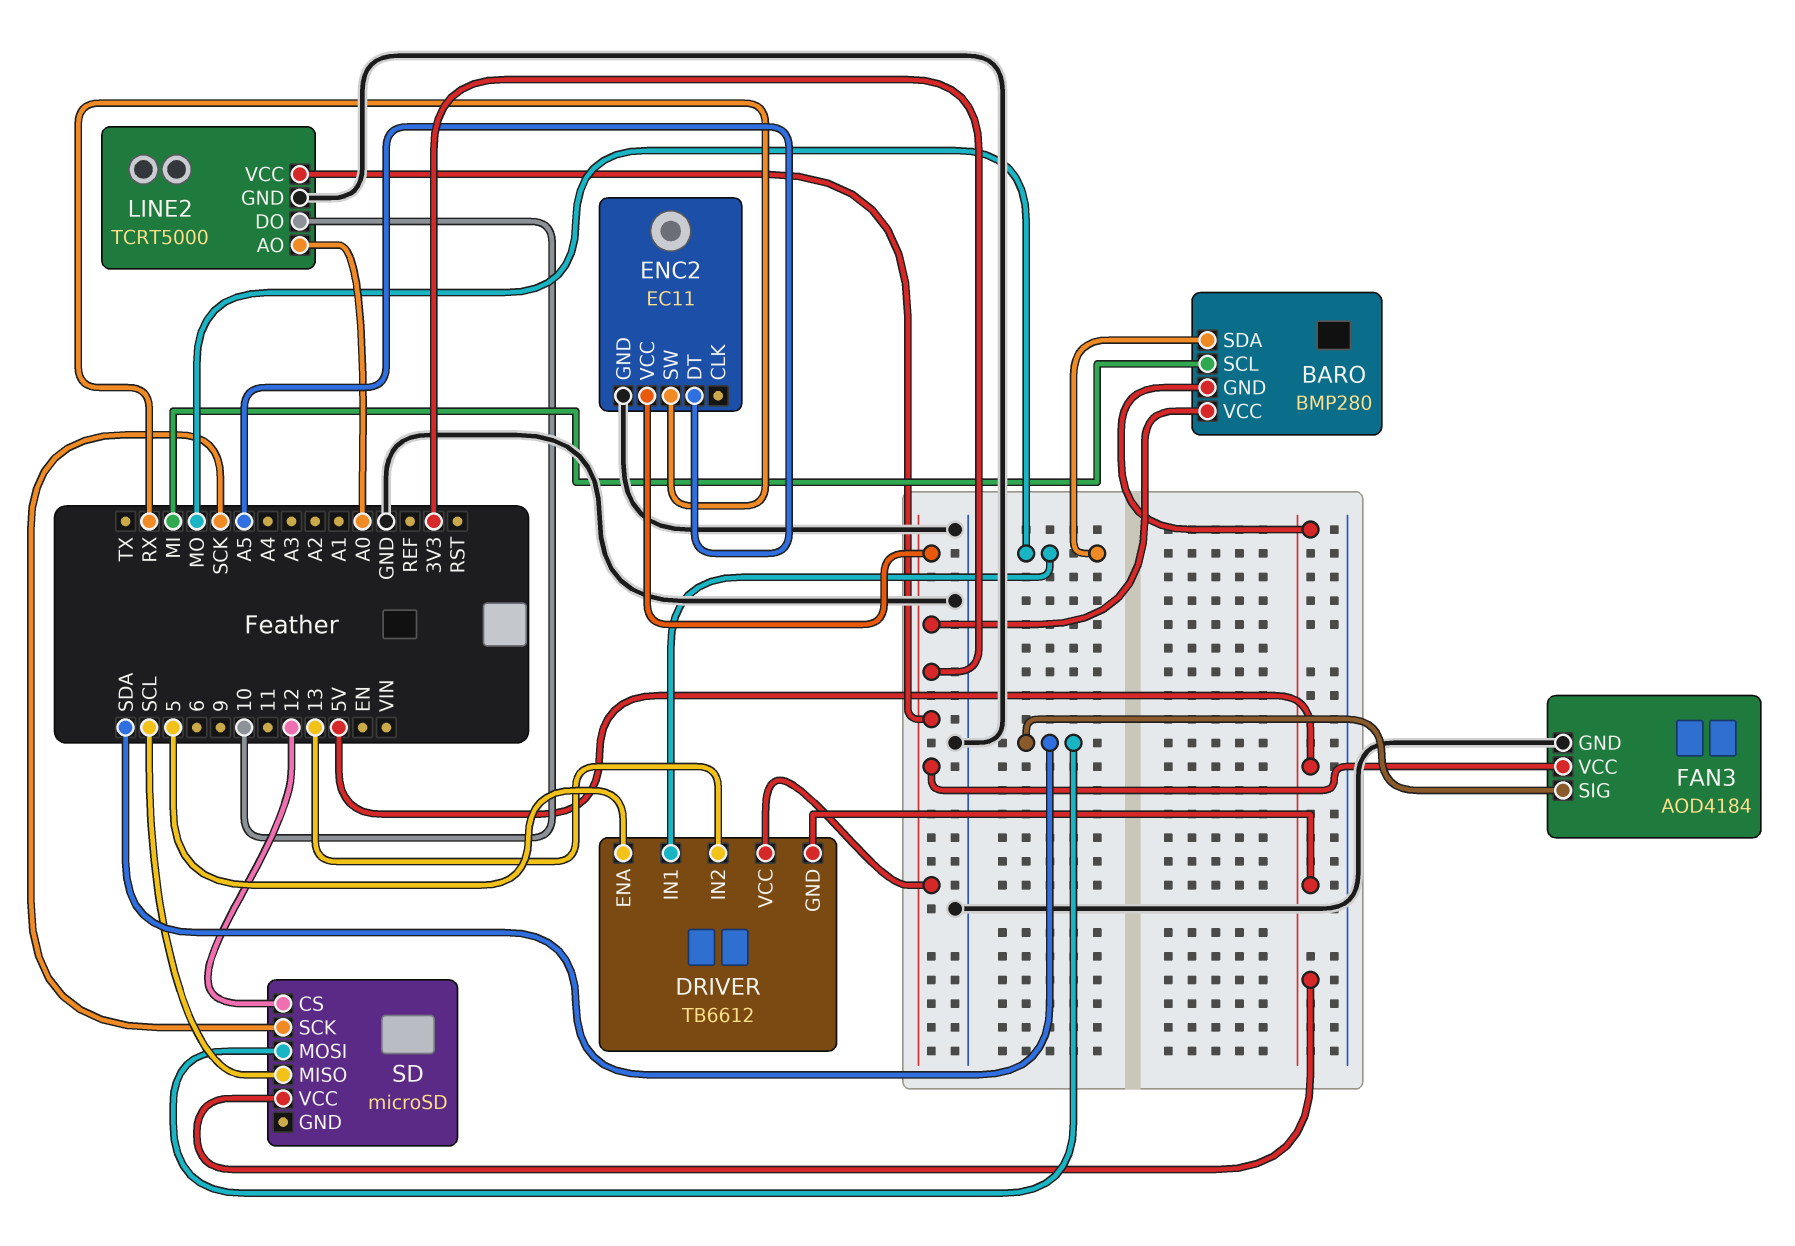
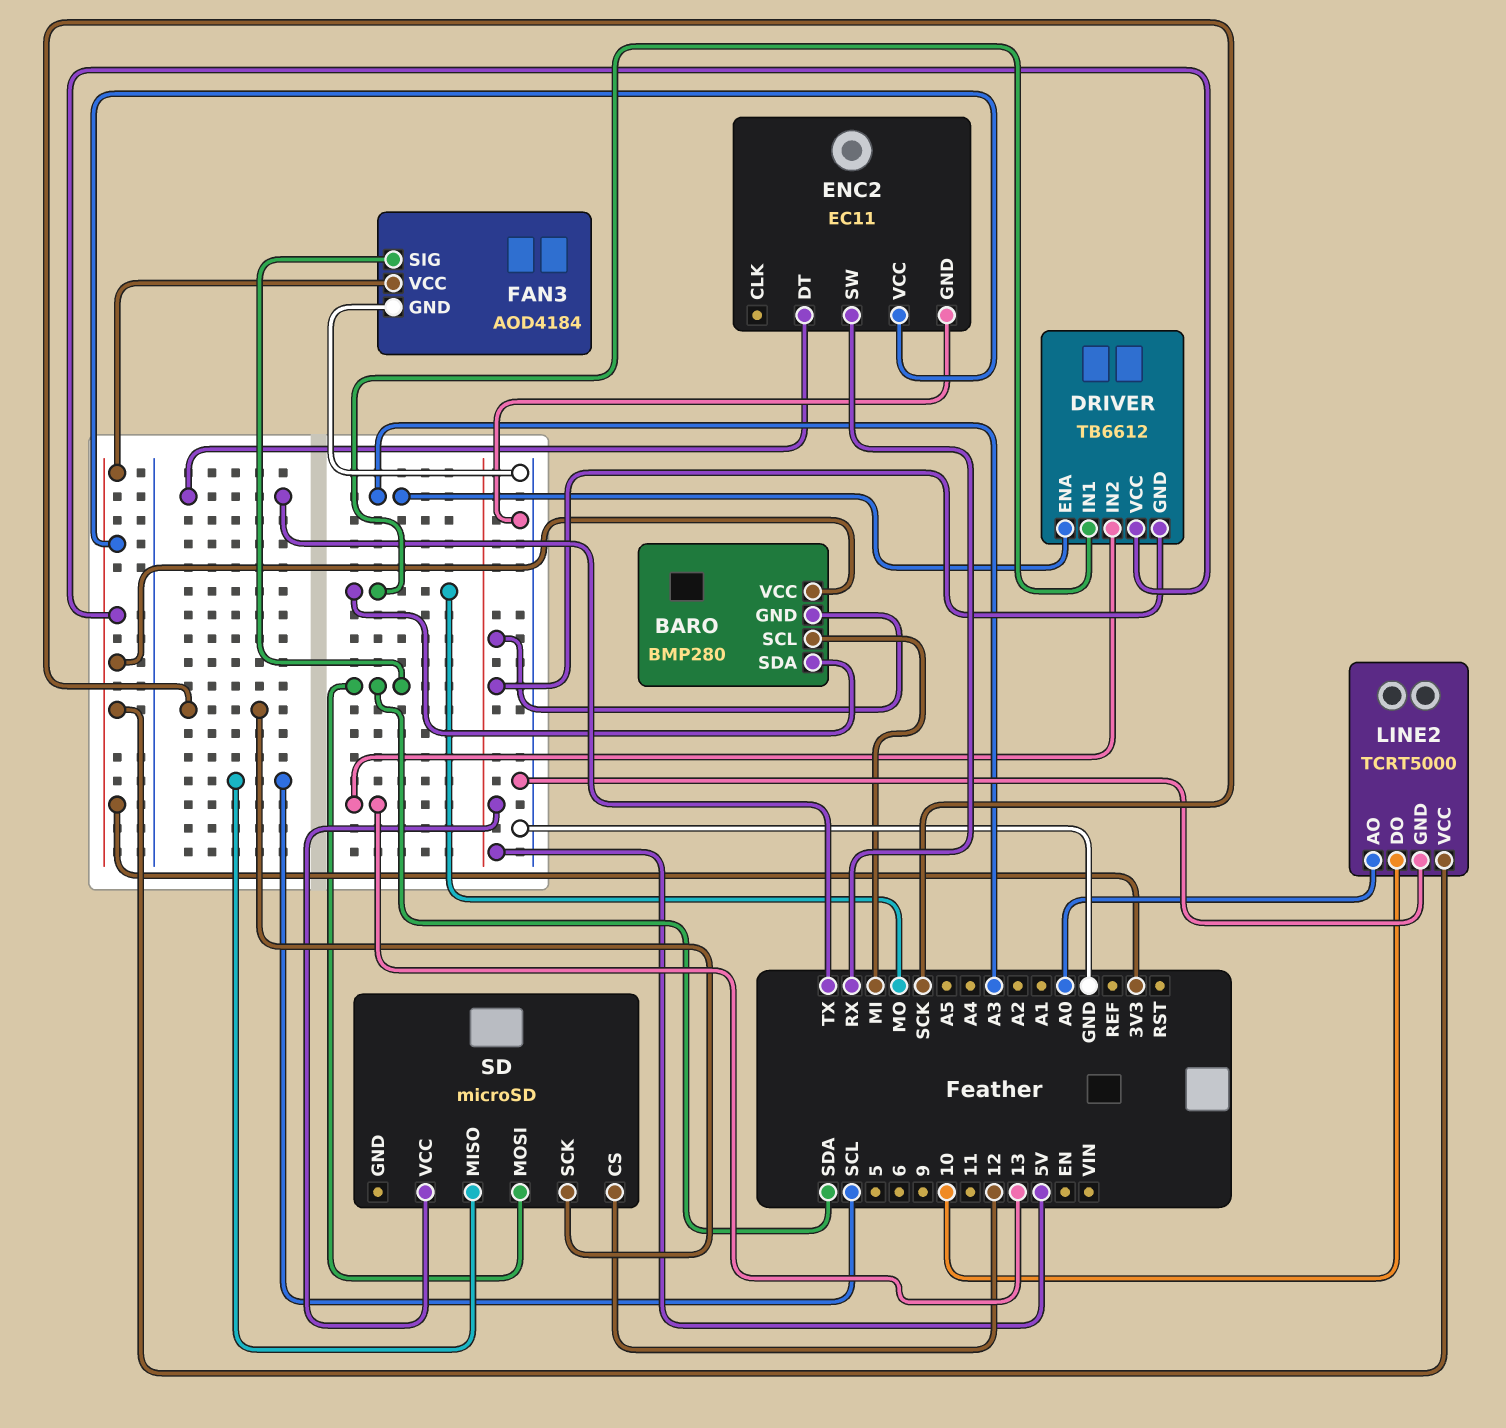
DRIVER pin ENA: 5 -> A3
ENC2 pin DT: A5 -> TX

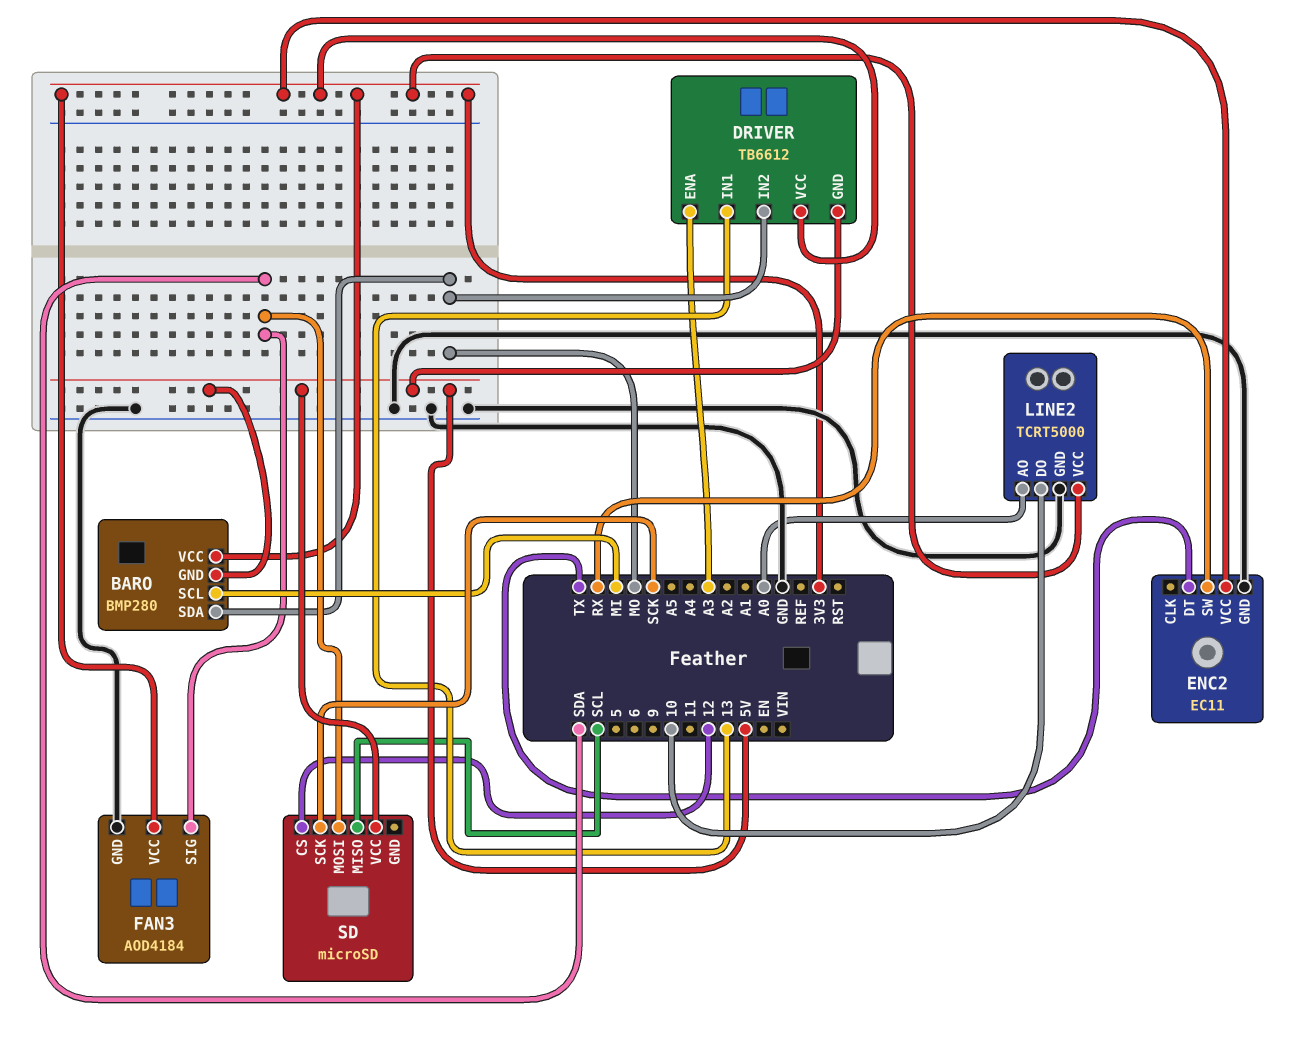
DRIVER pin IN1: MO -> 13
DRIVER pin IN2: 13 -> MO

